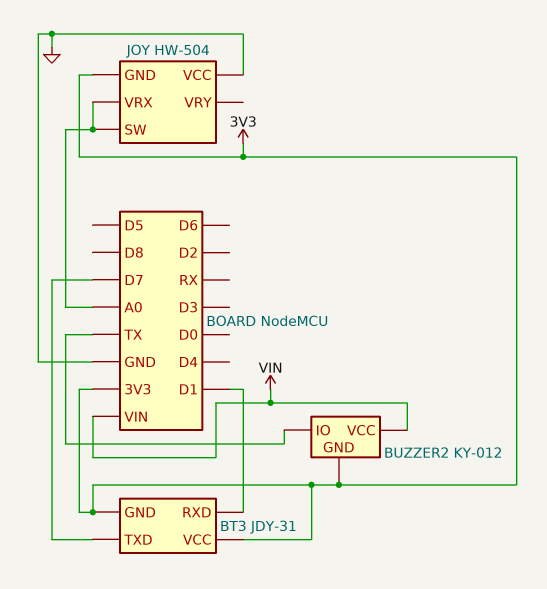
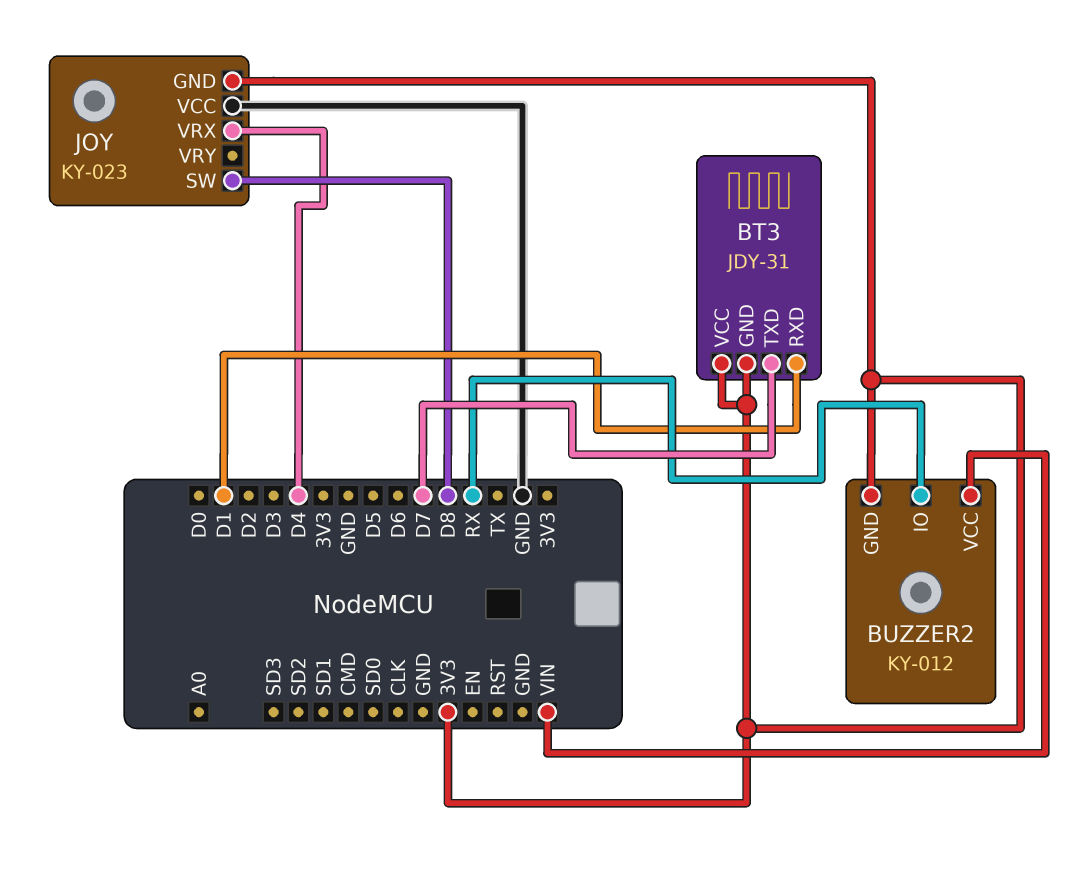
BUZZER2 pin IO: TX -> RX
JOY: HW-504 -> KY-023
JOY pin SW: A0 -> D8
JOY pin VRX: A0 -> D4

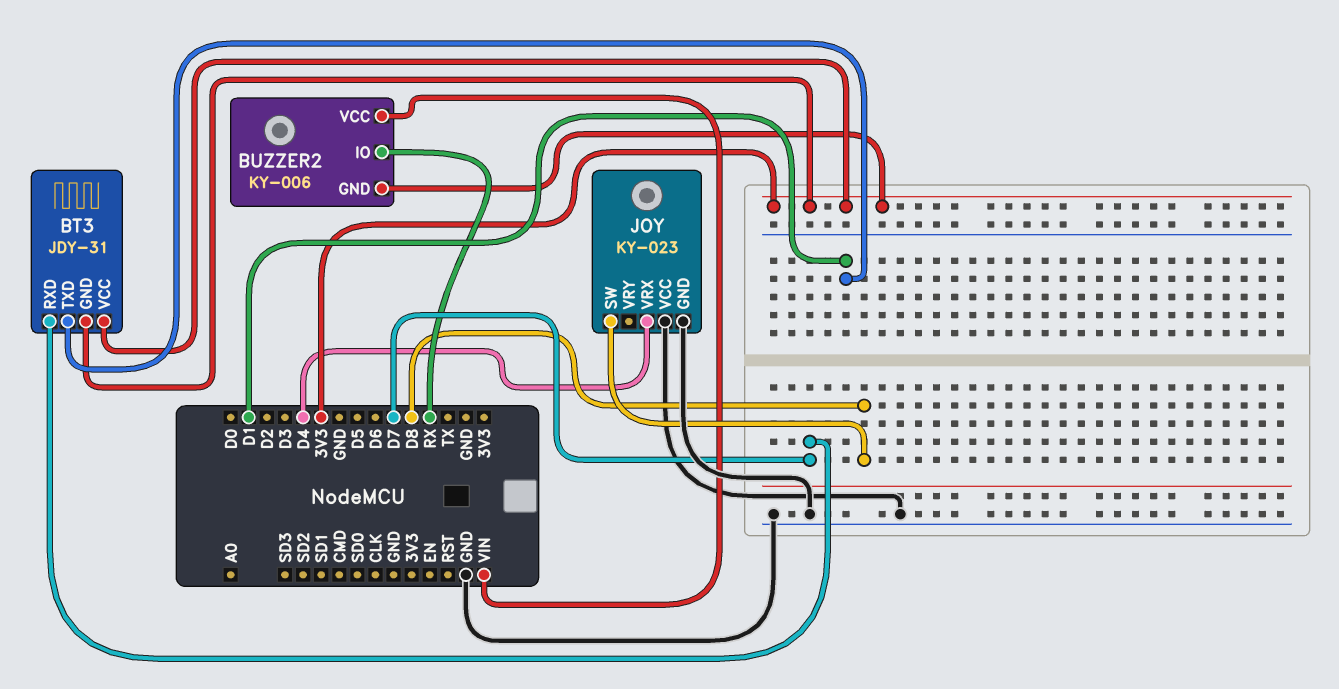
BT3 pin RXD: D1 -> D7
BT3 pin TXD: D7 -> D1
BUZZER2: KY-012 -> KY-006
JOY pin GND: 3V3 -> GND

